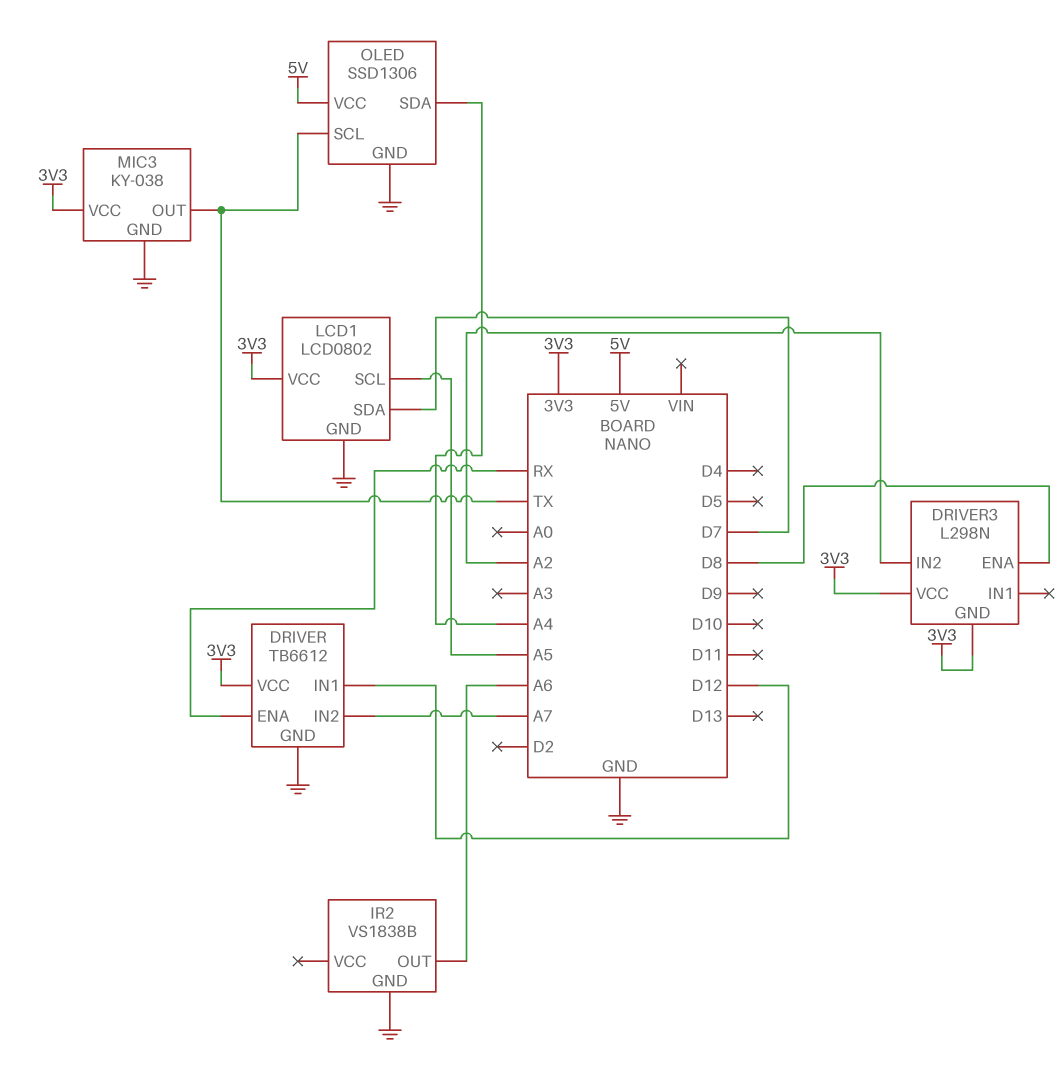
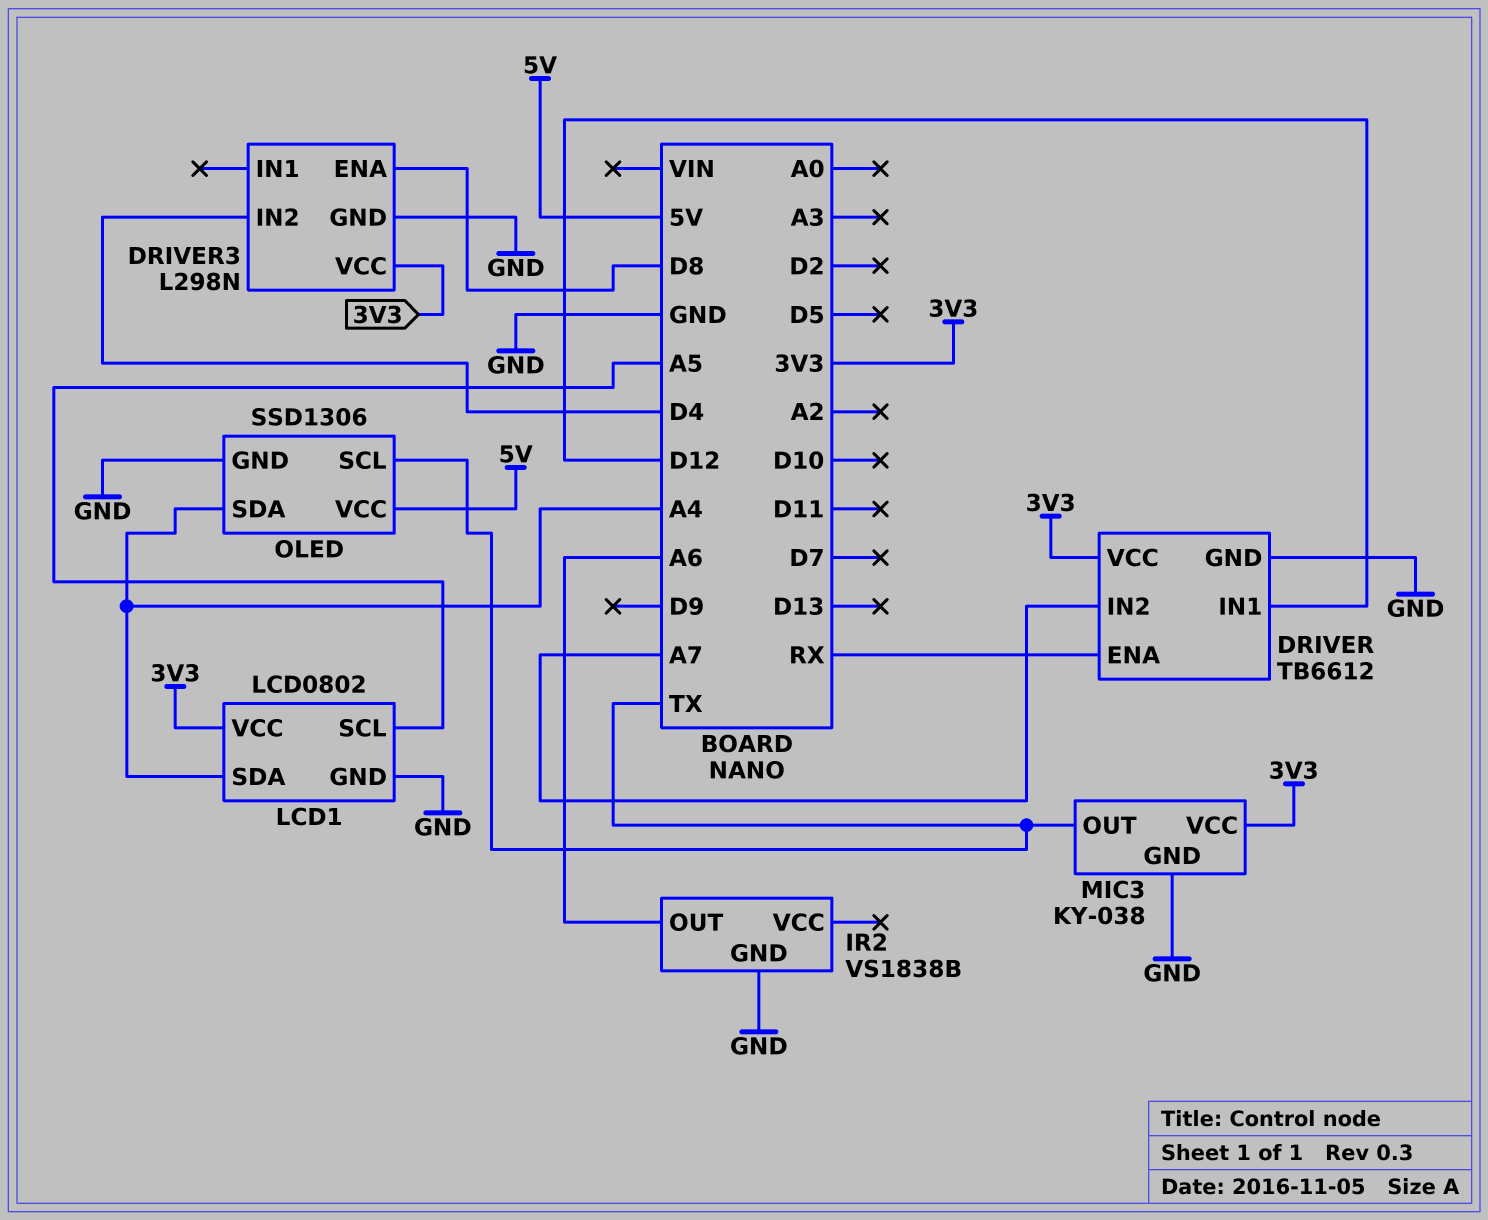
DRIVER3 pin GND: 3V3 -> GND
DRIVER3 pin IN2: A2 -> D4
LCD1 pin SDA: D7 -> A4

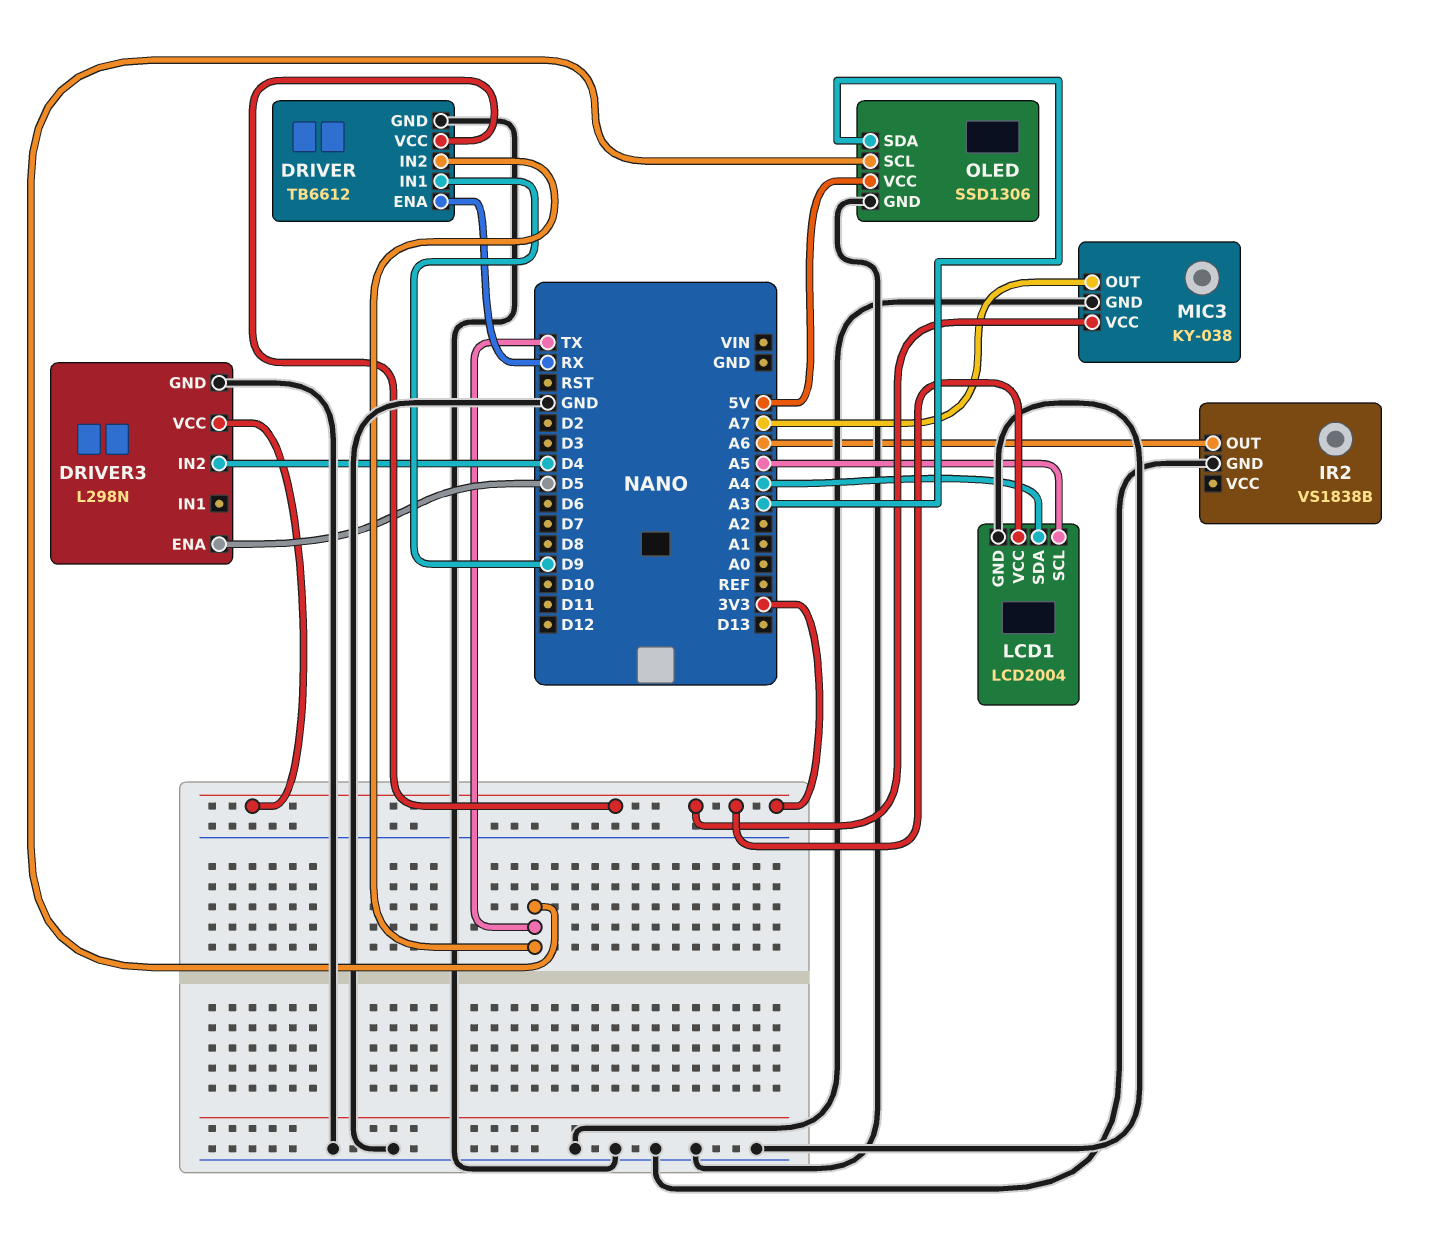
DRIVER pin IN1: D12 -> D9
DRIVER pin IN2: A7 -> TX
DRIVER3 pin ENA: D8 -> D5
LCD1: LCD0802 -> LCD2004
MIC3 pin OUT: TX -> A7
OLED pin SDA: A4 -> A3

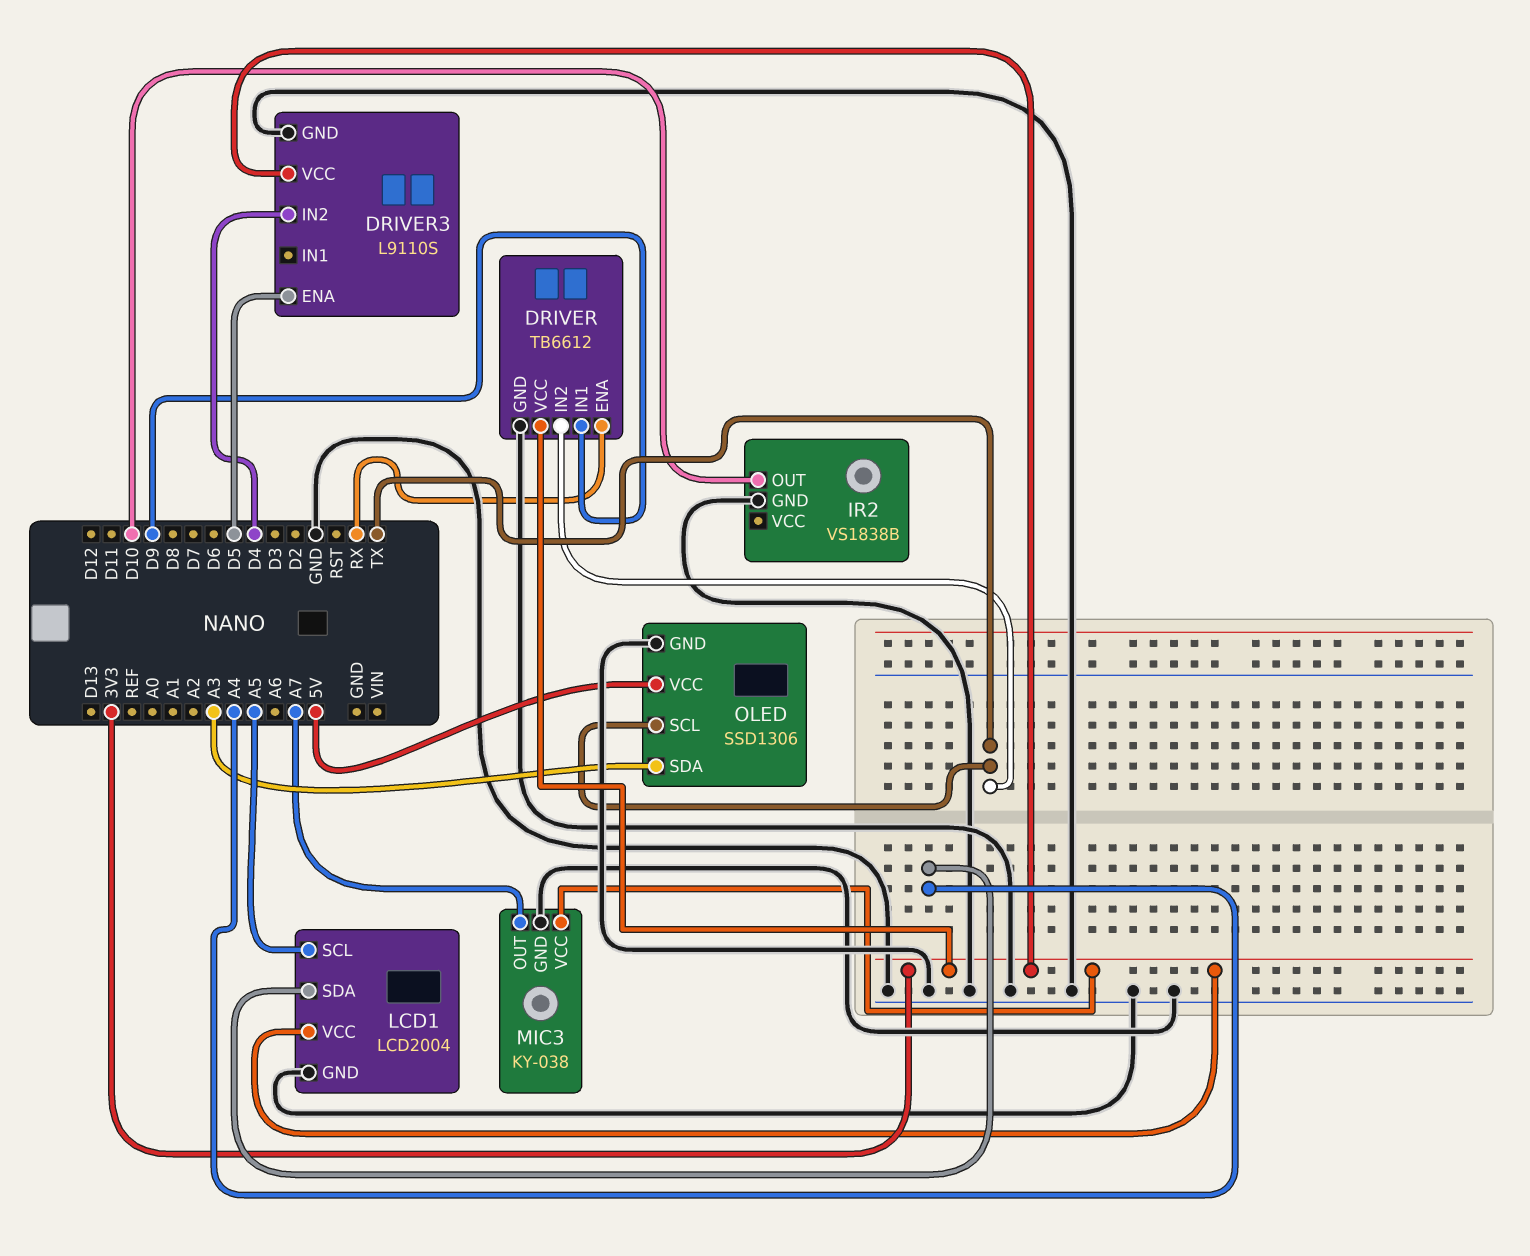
DRIVER3: L298N -> L9110S
IR2 pin OUT: A6 -> D10

